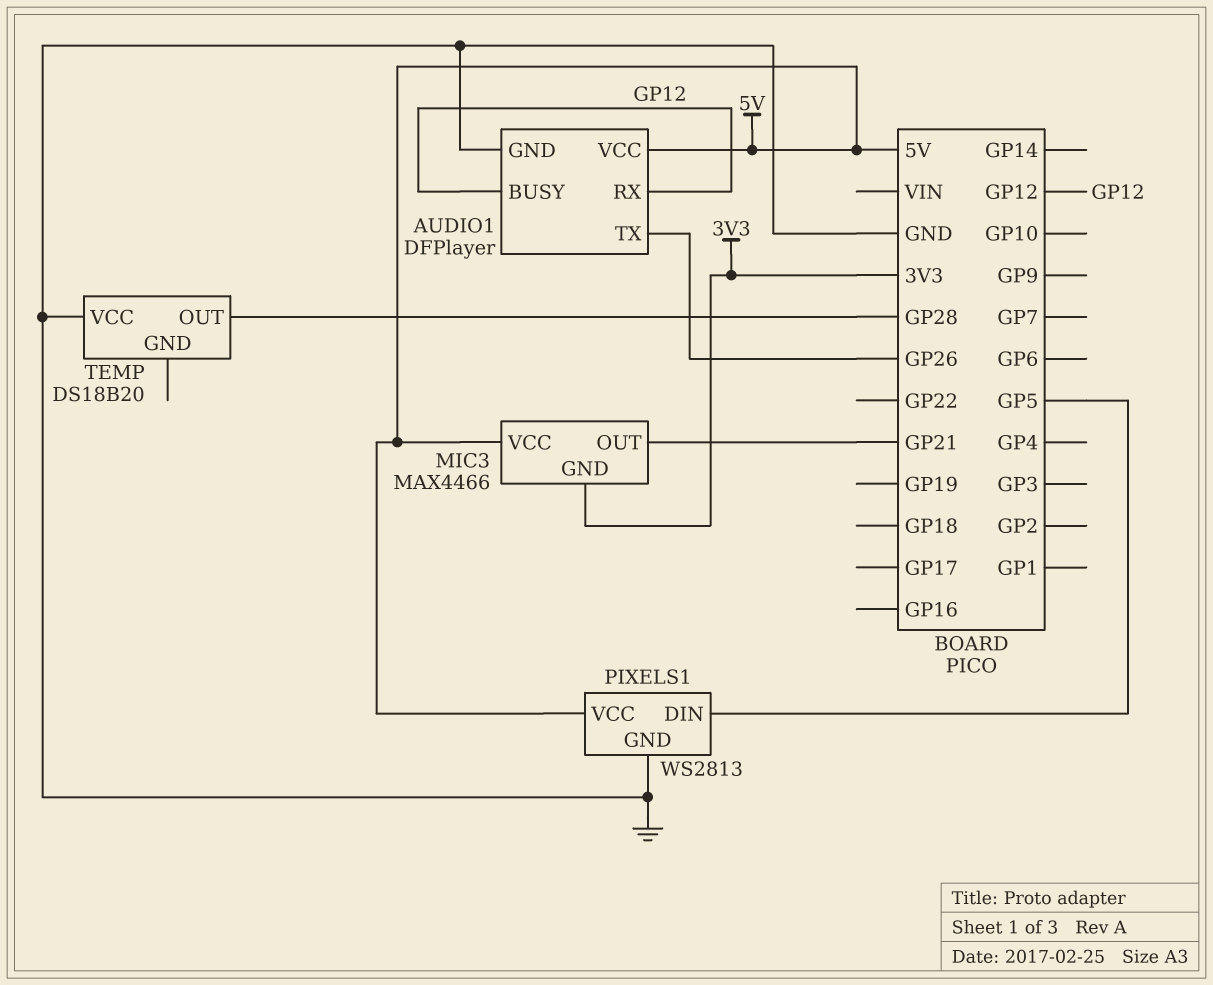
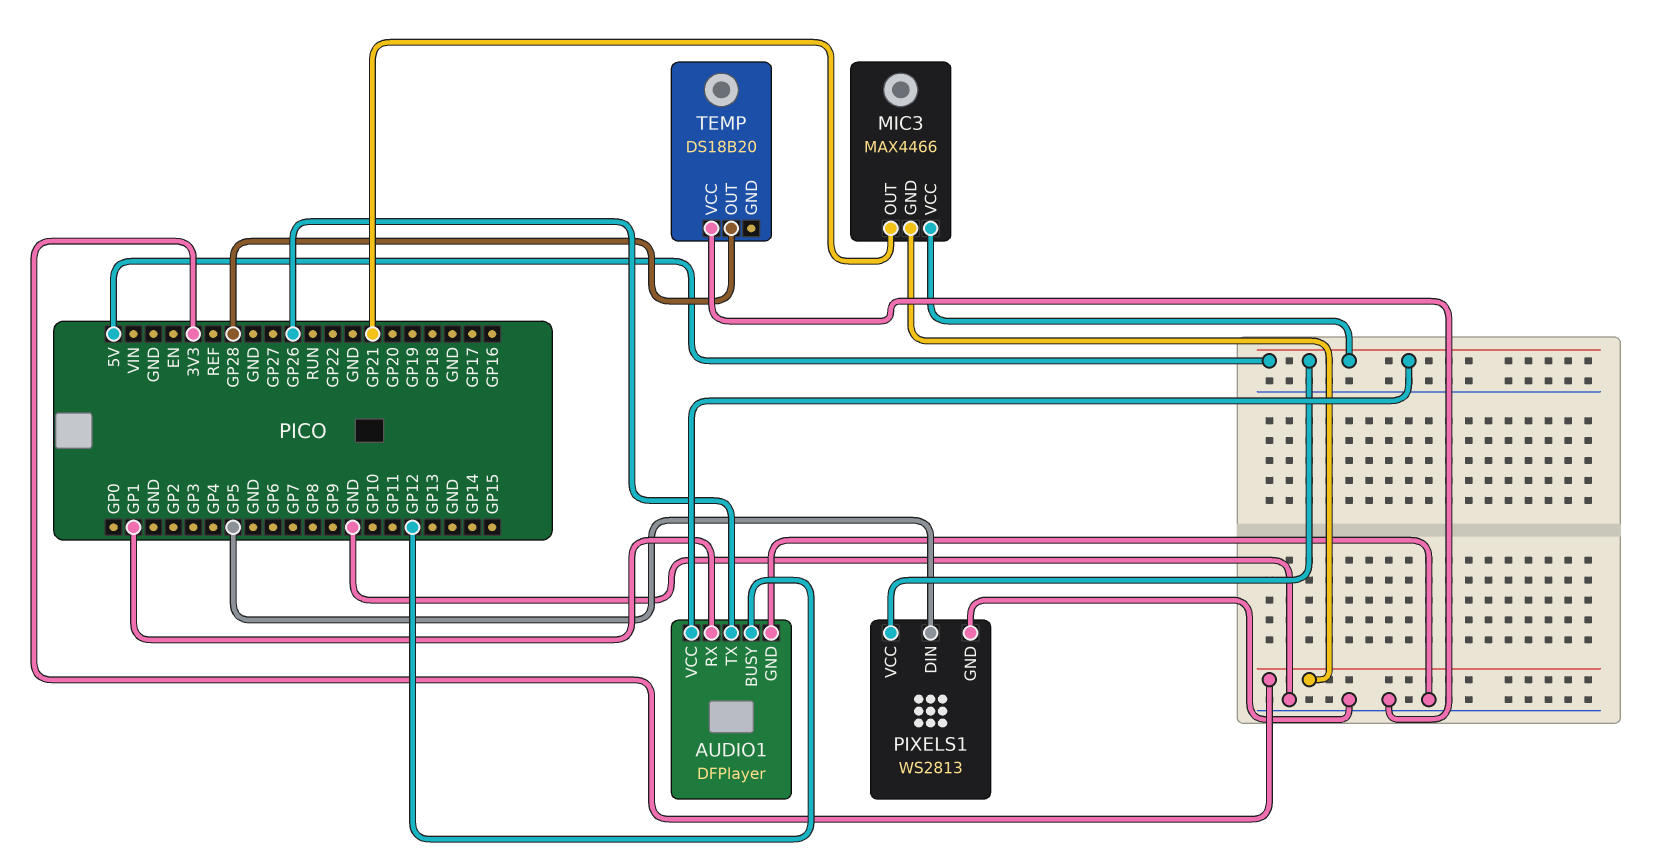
AUDIO1 pin RX: GP12 -> GP1

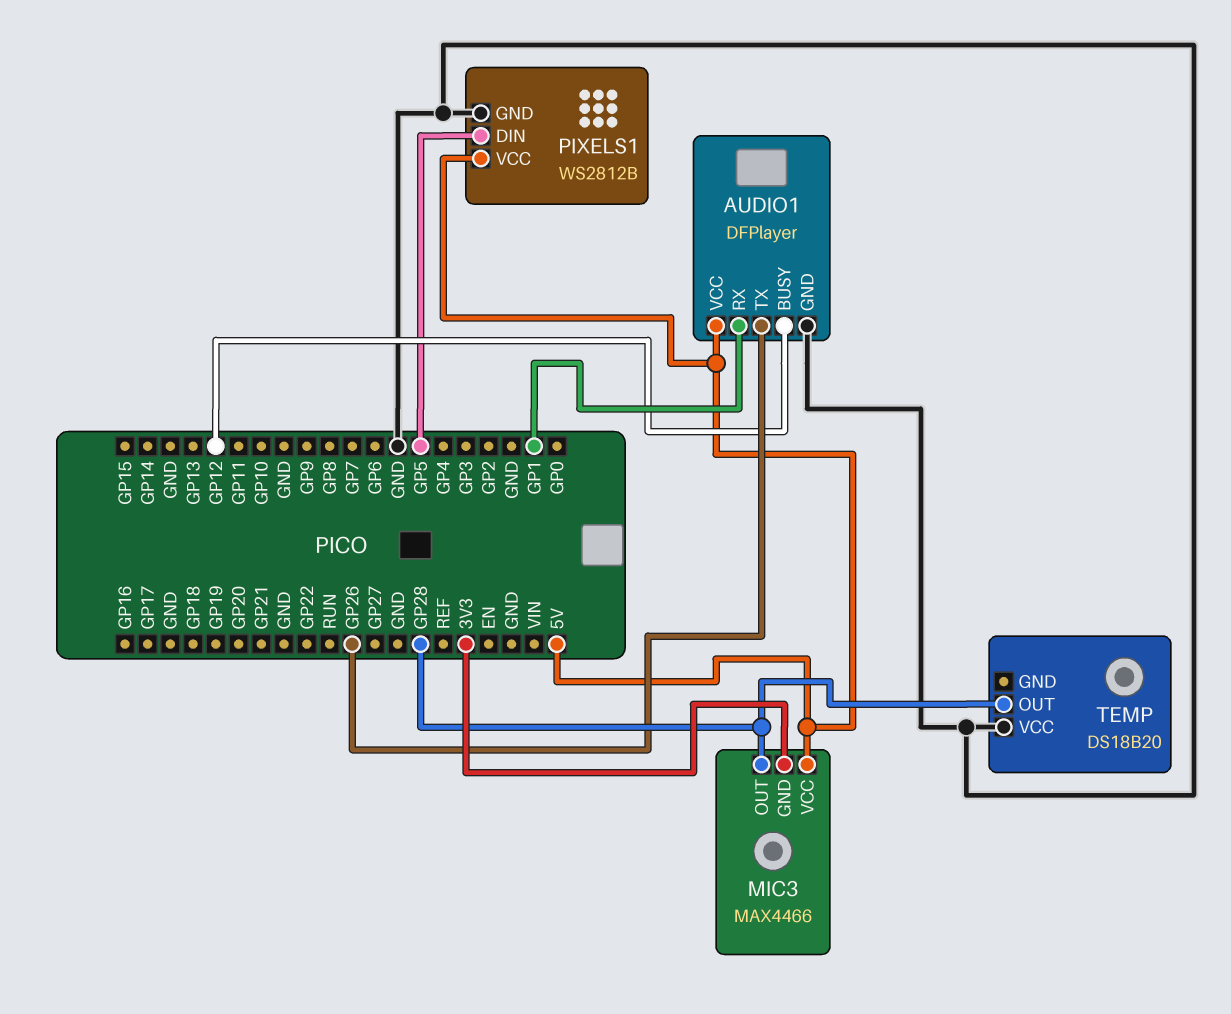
MIC3 pin OUT: GP21 -> GP28
PIXELS1: WS2813 -> WS2812B

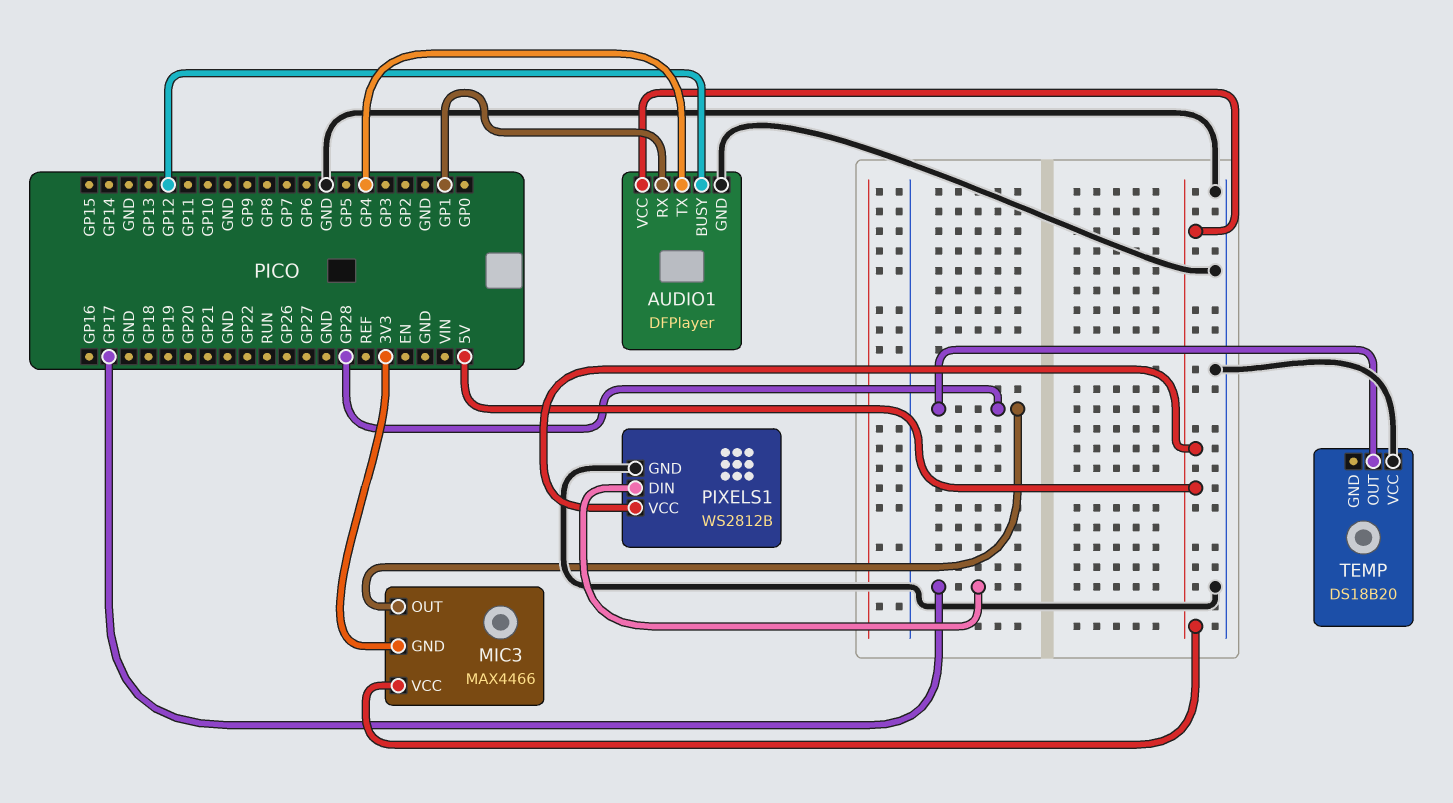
AUDIO1 pin TX: GP26 -> GP4
PIXELS1 pin DIN: GP5 -> GP17

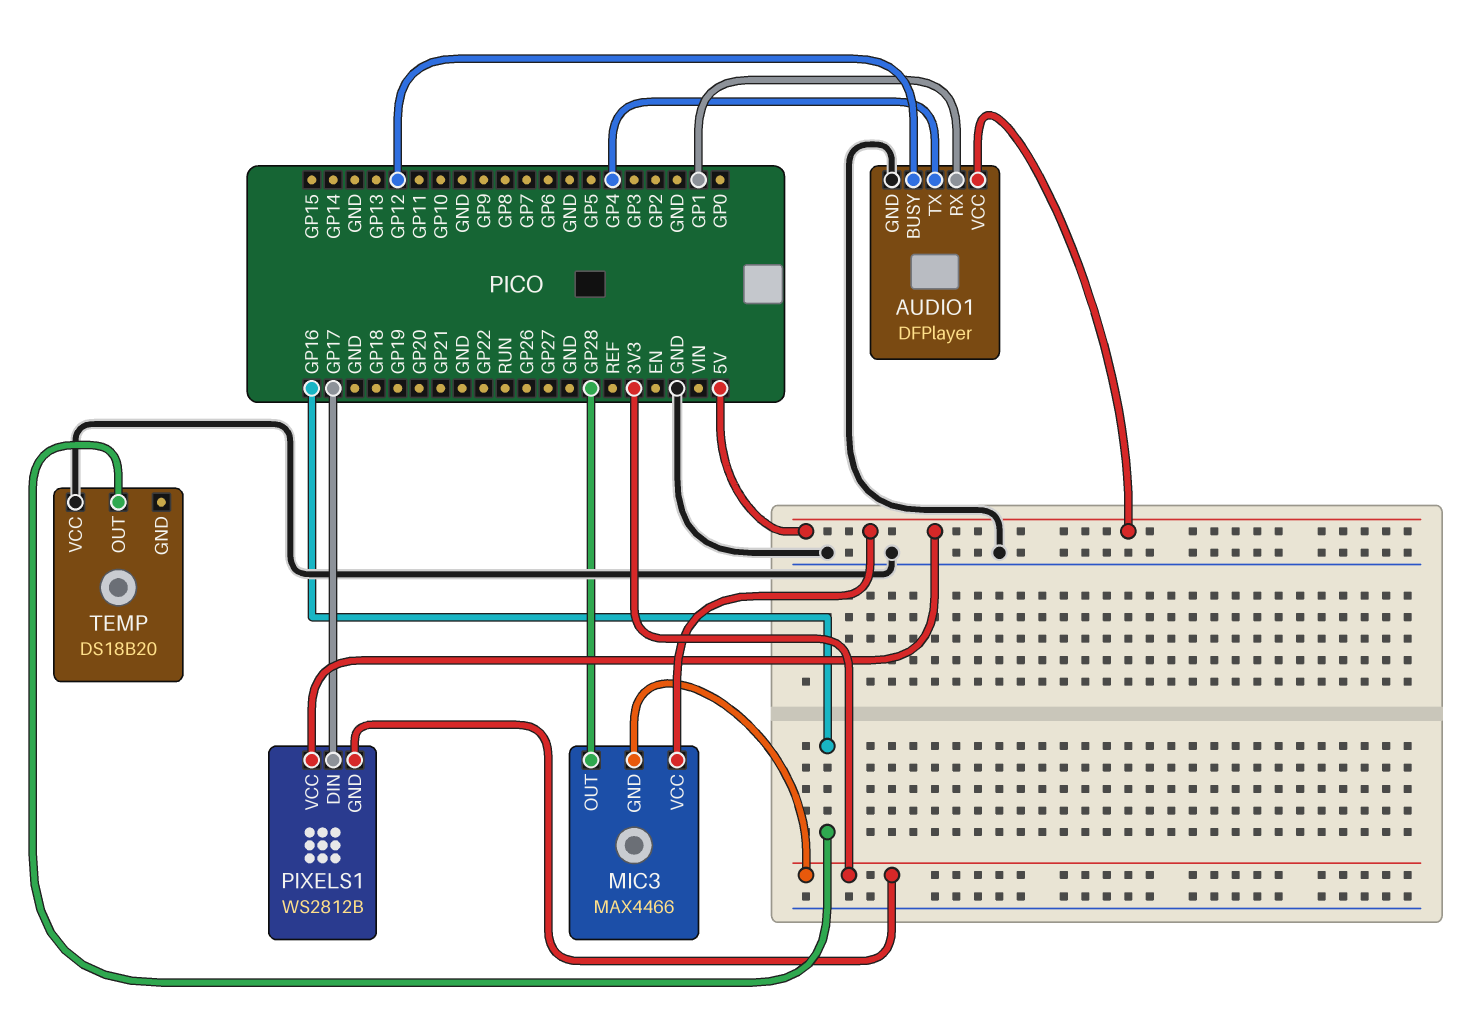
PIXELS1 pin GND: GND -> 3V3
TEMP pin OUT: GP28 -> GP16

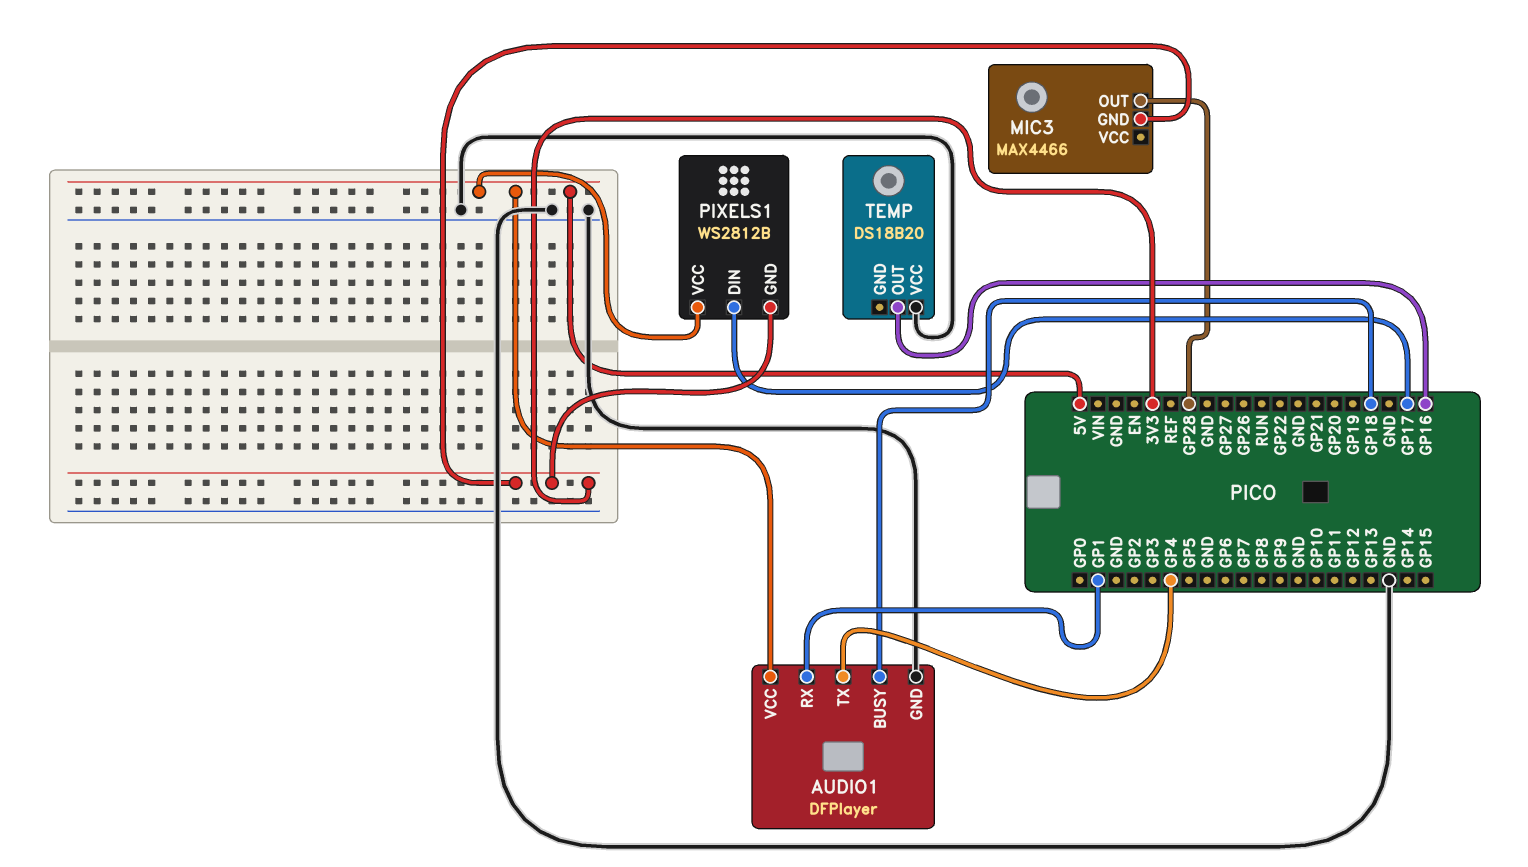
AUDIO1 pin BUSY: GP12 -> GP18
MIC3 pin VCC: 5V -> none

